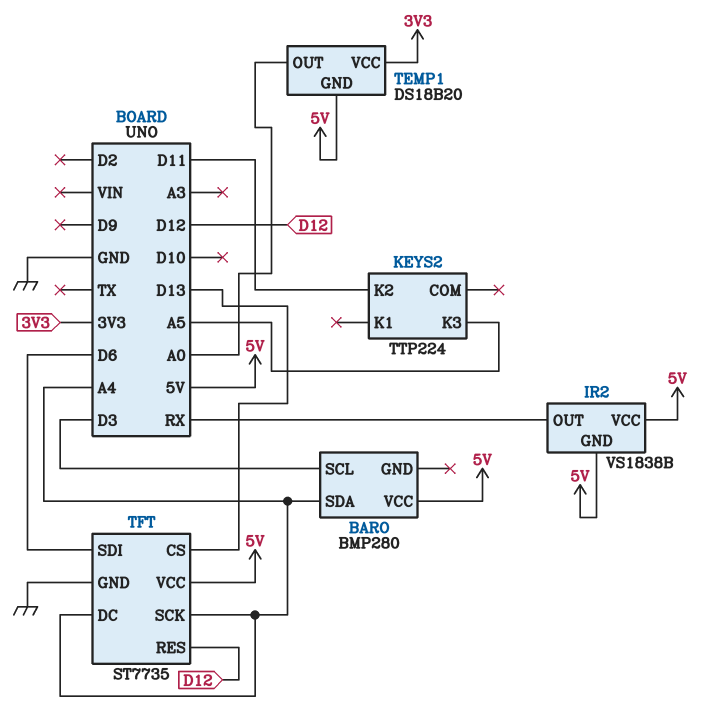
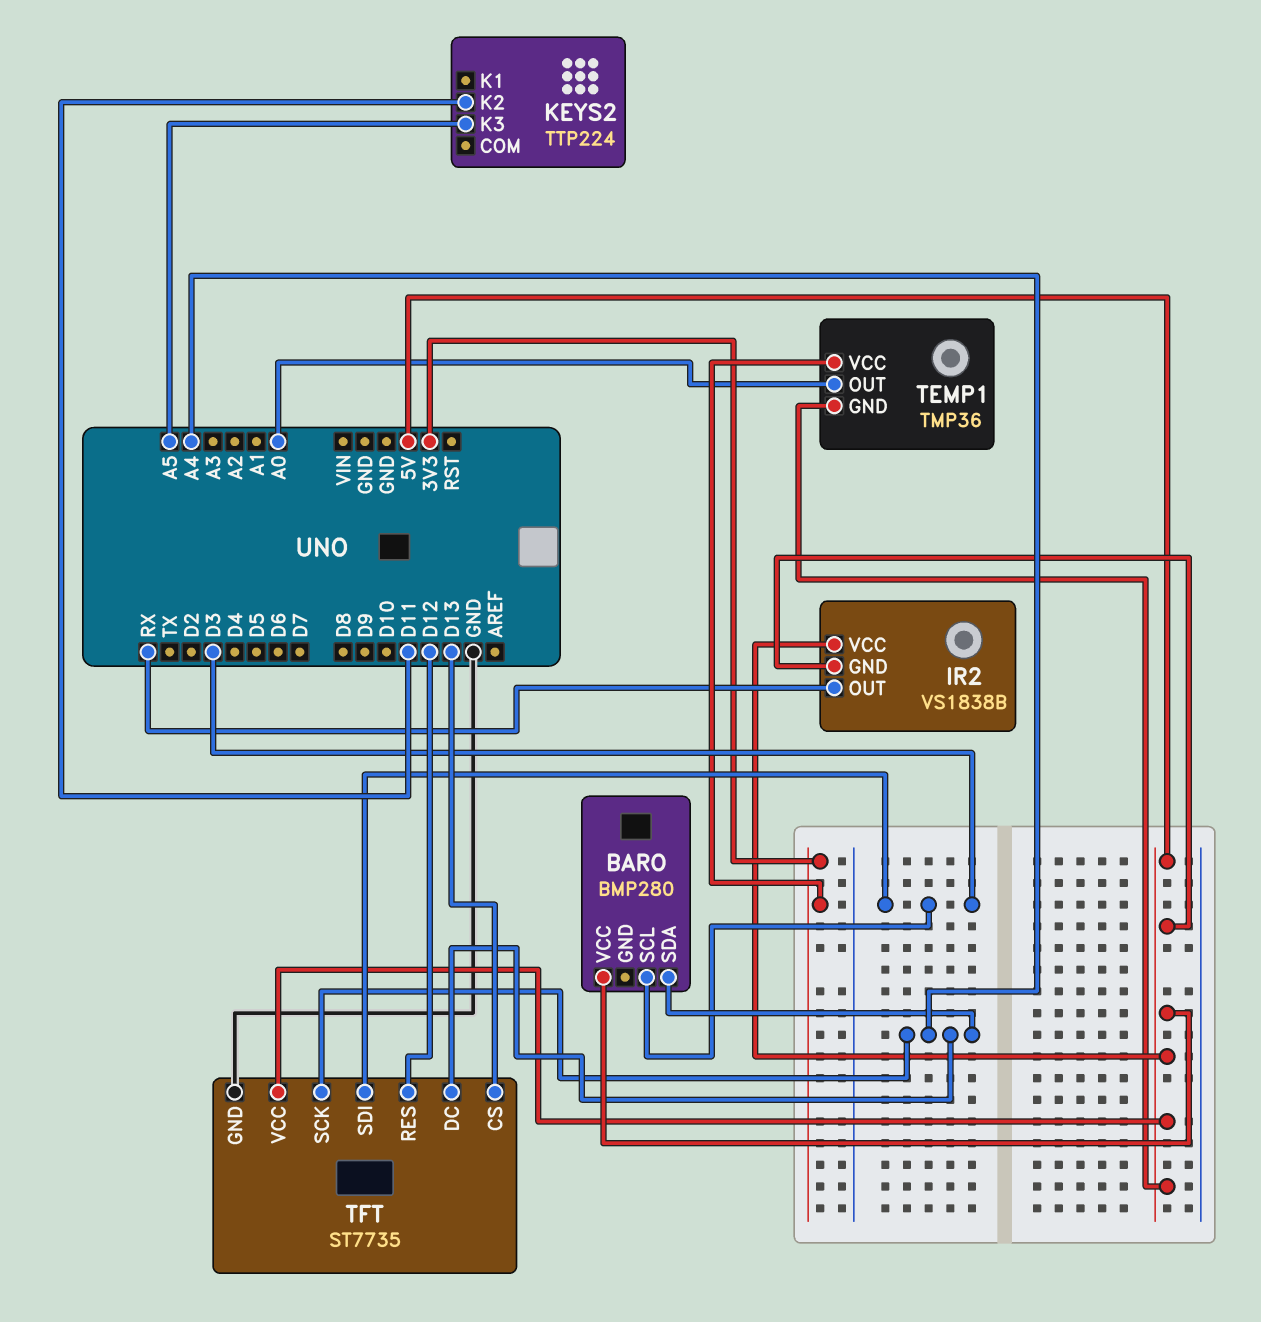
TEMP1: DS18B20 -> TMP36
TFT pin SDI: D6 -> D3

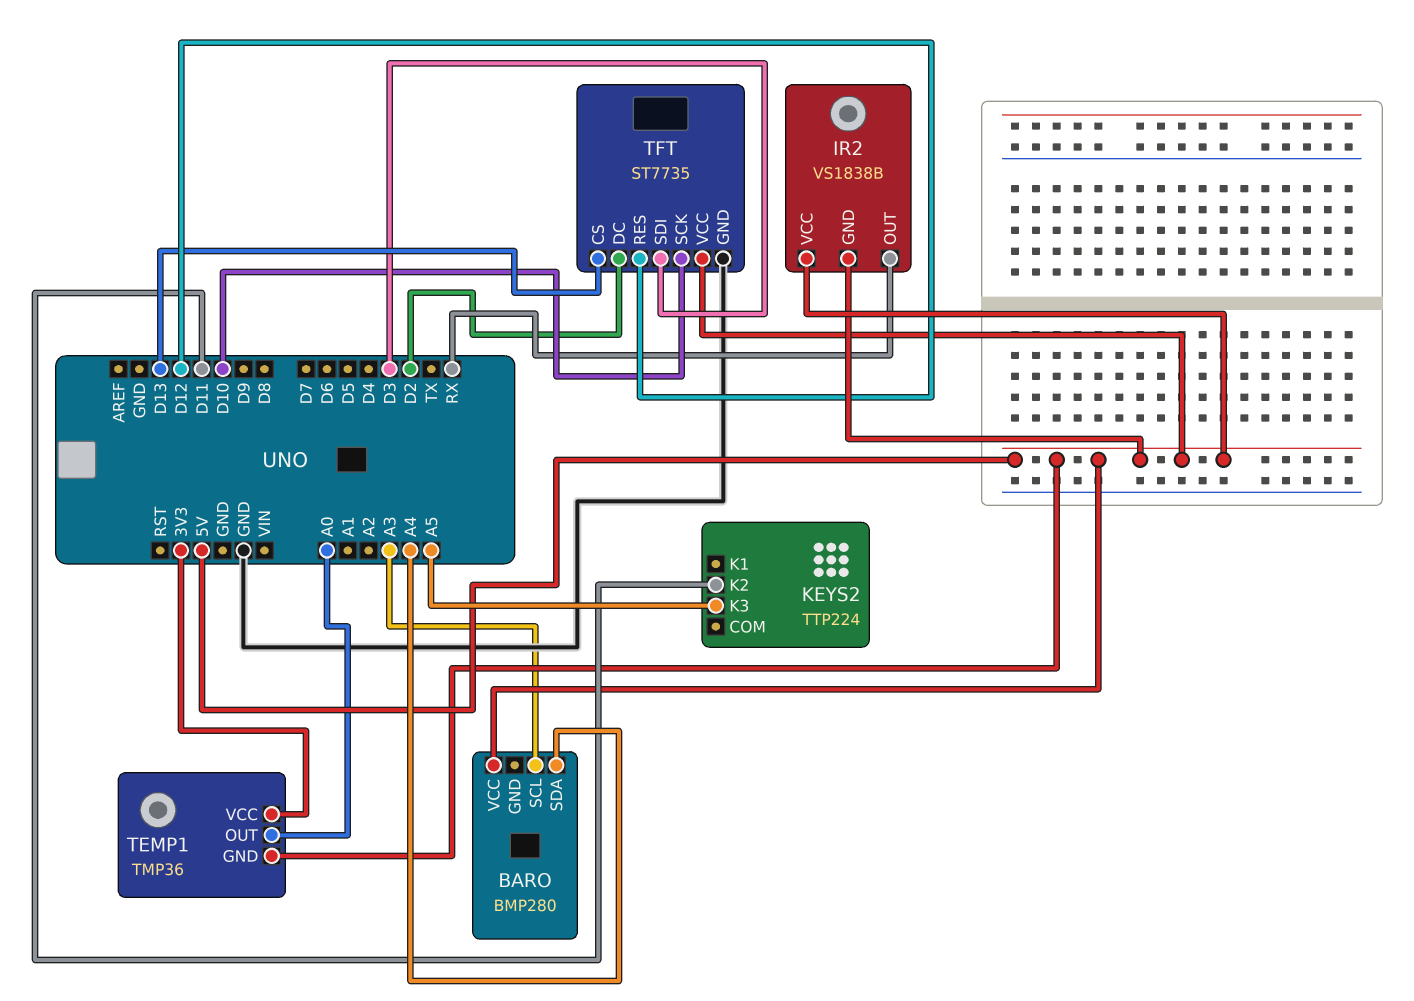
BARO pin SCL: D3 -> A3
TFT pin DC: A4 -> D2
TFT pin SCK: A4 -> D10

